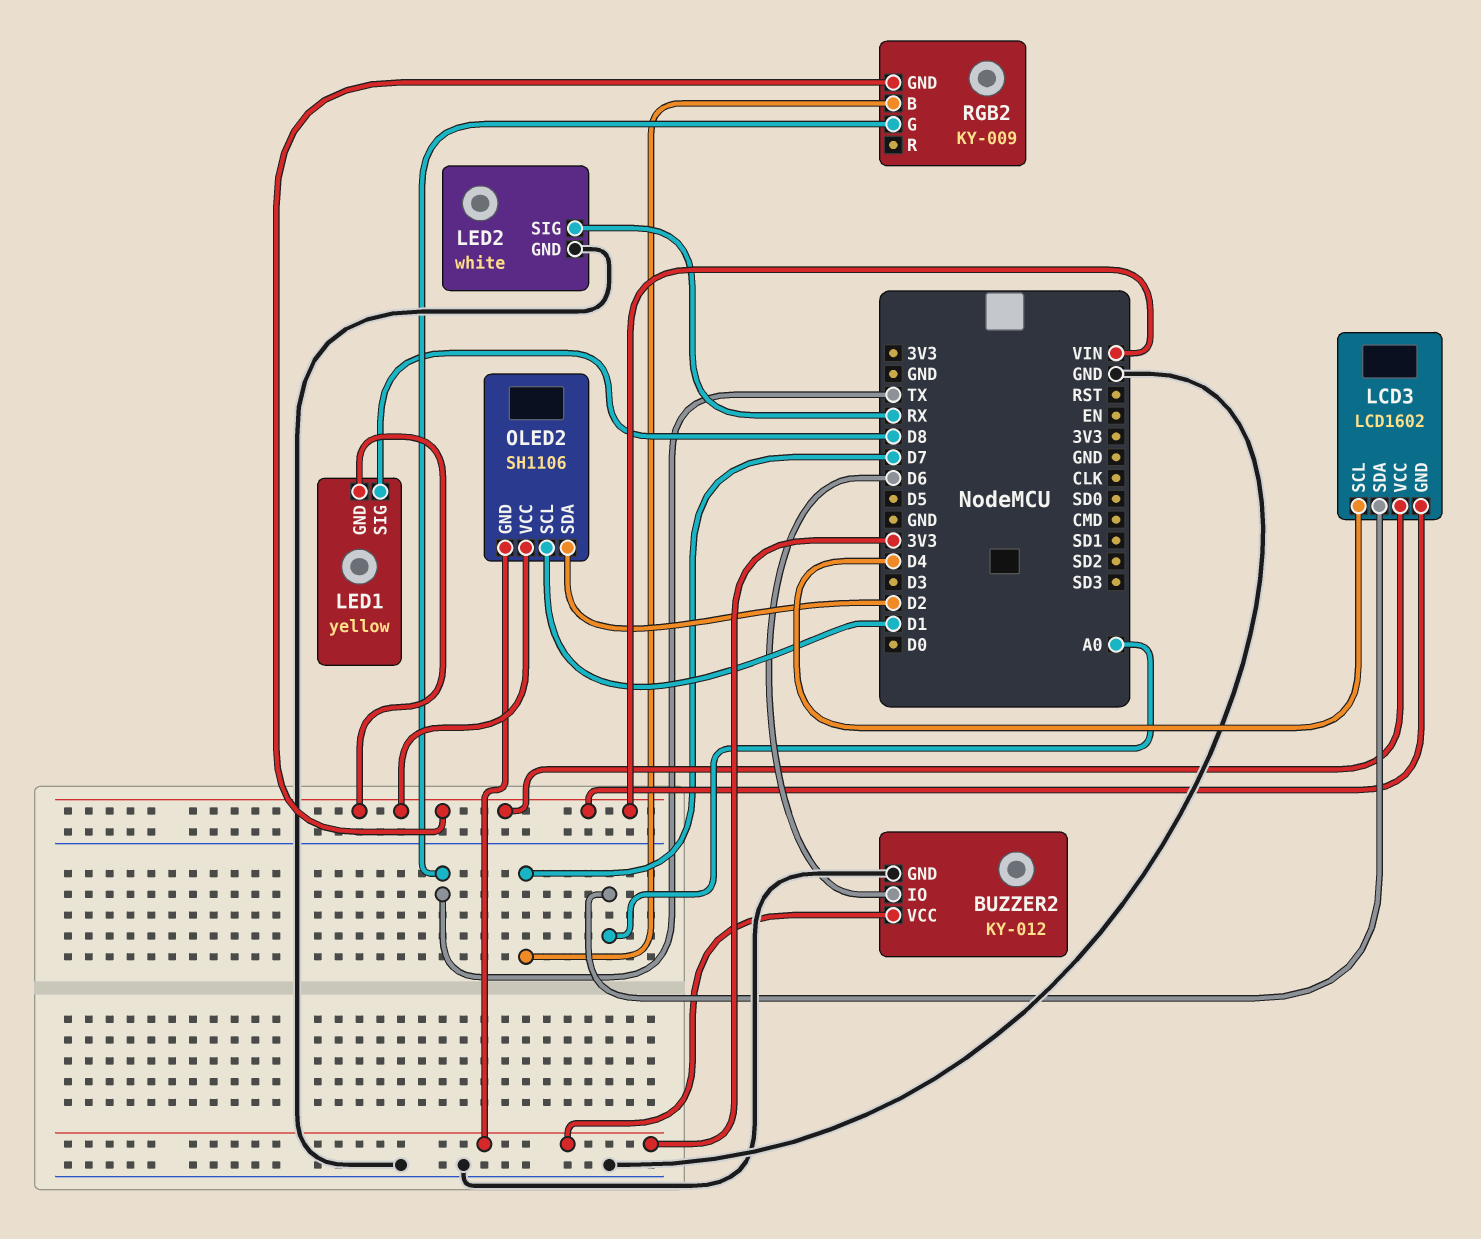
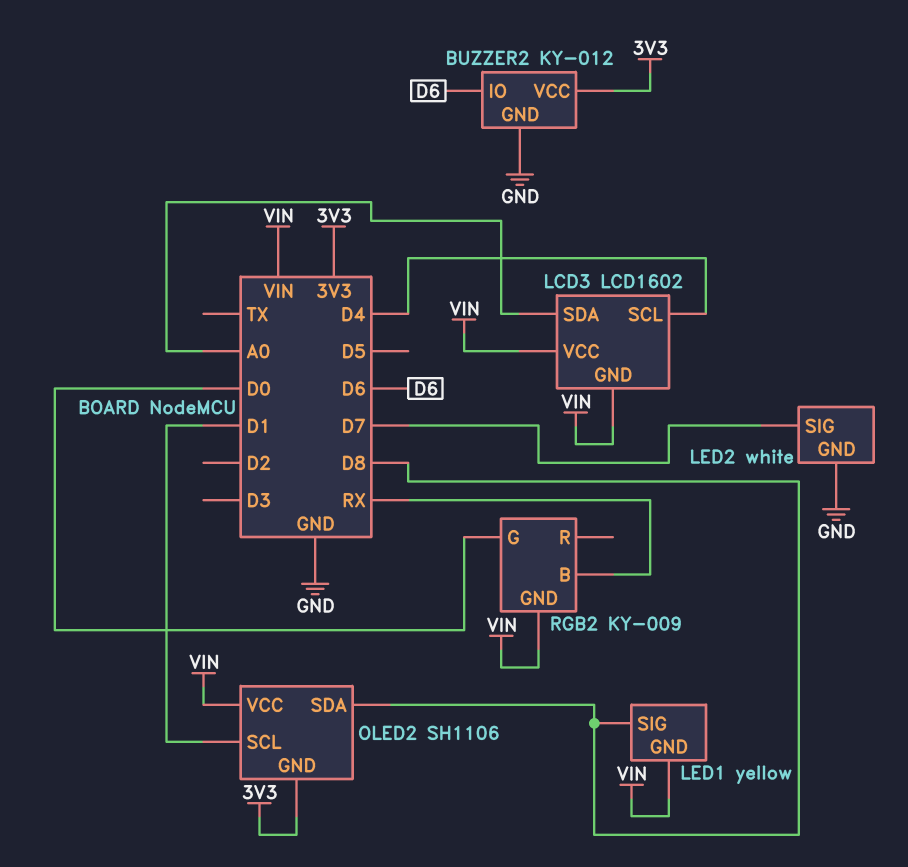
LED2 pin SIG: RX -> D7
OLED2 pin SDA: D2 -> D8
RGB2 pin B: D7 -> RX
RGB2 pin G: TX -> D0

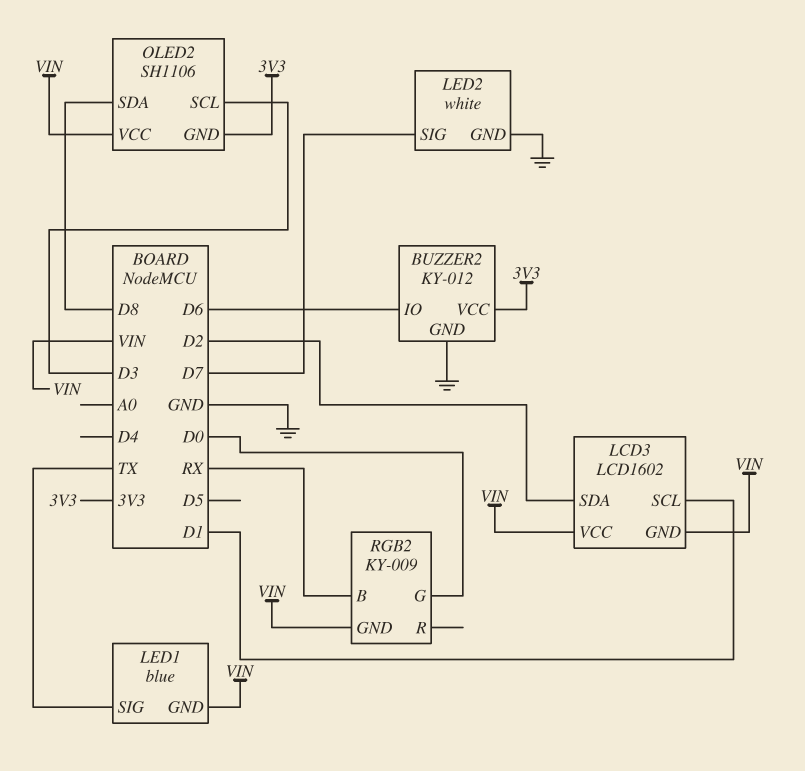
LCD3 pin SCL: D4 -> D1
LCD3 pin SDA: A0 -> D2
LED1: yellow -> blue
LED1 pin SIG: D8 -> TX
OLED2 pin SCL: D1 -> D3

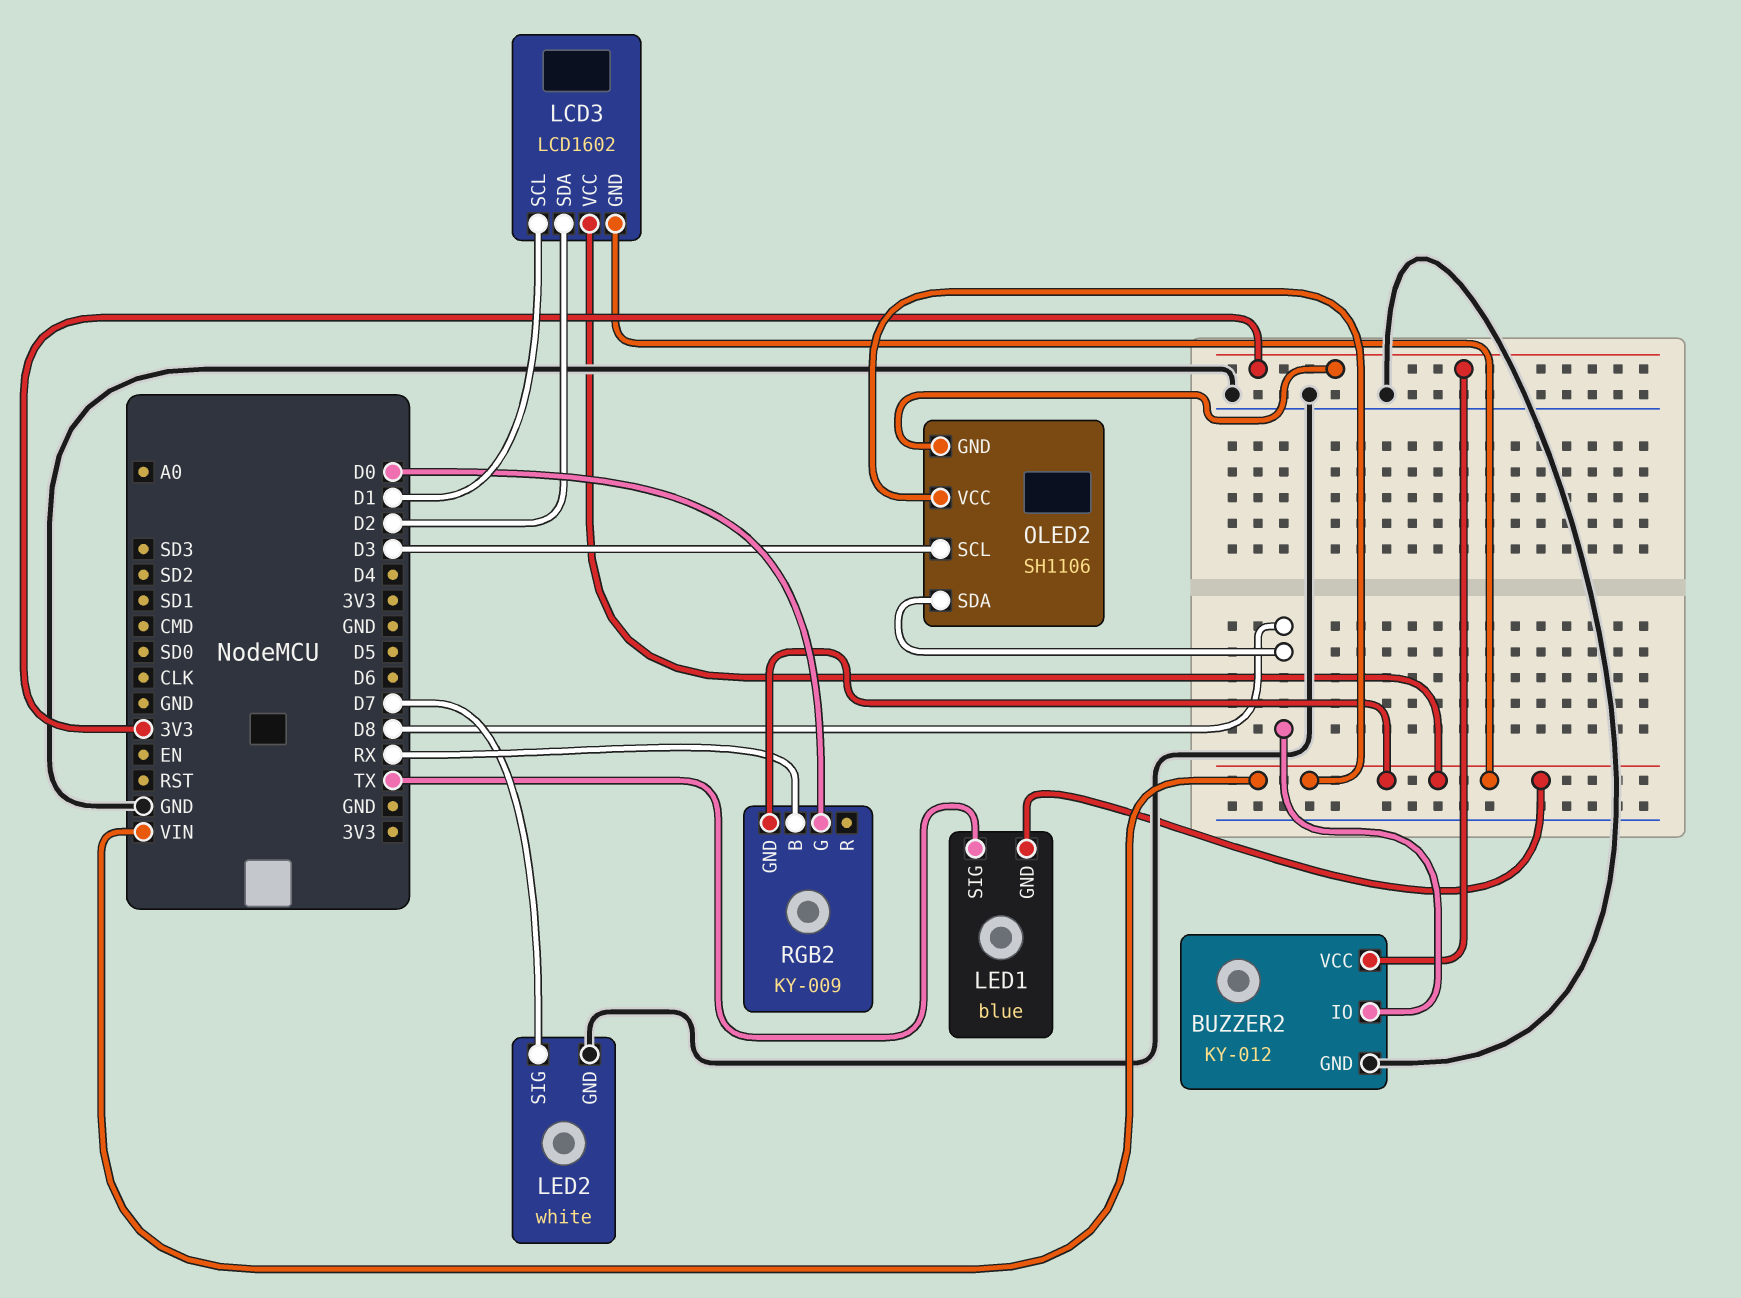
BUZZER2 pin IO: D6 -> D8

